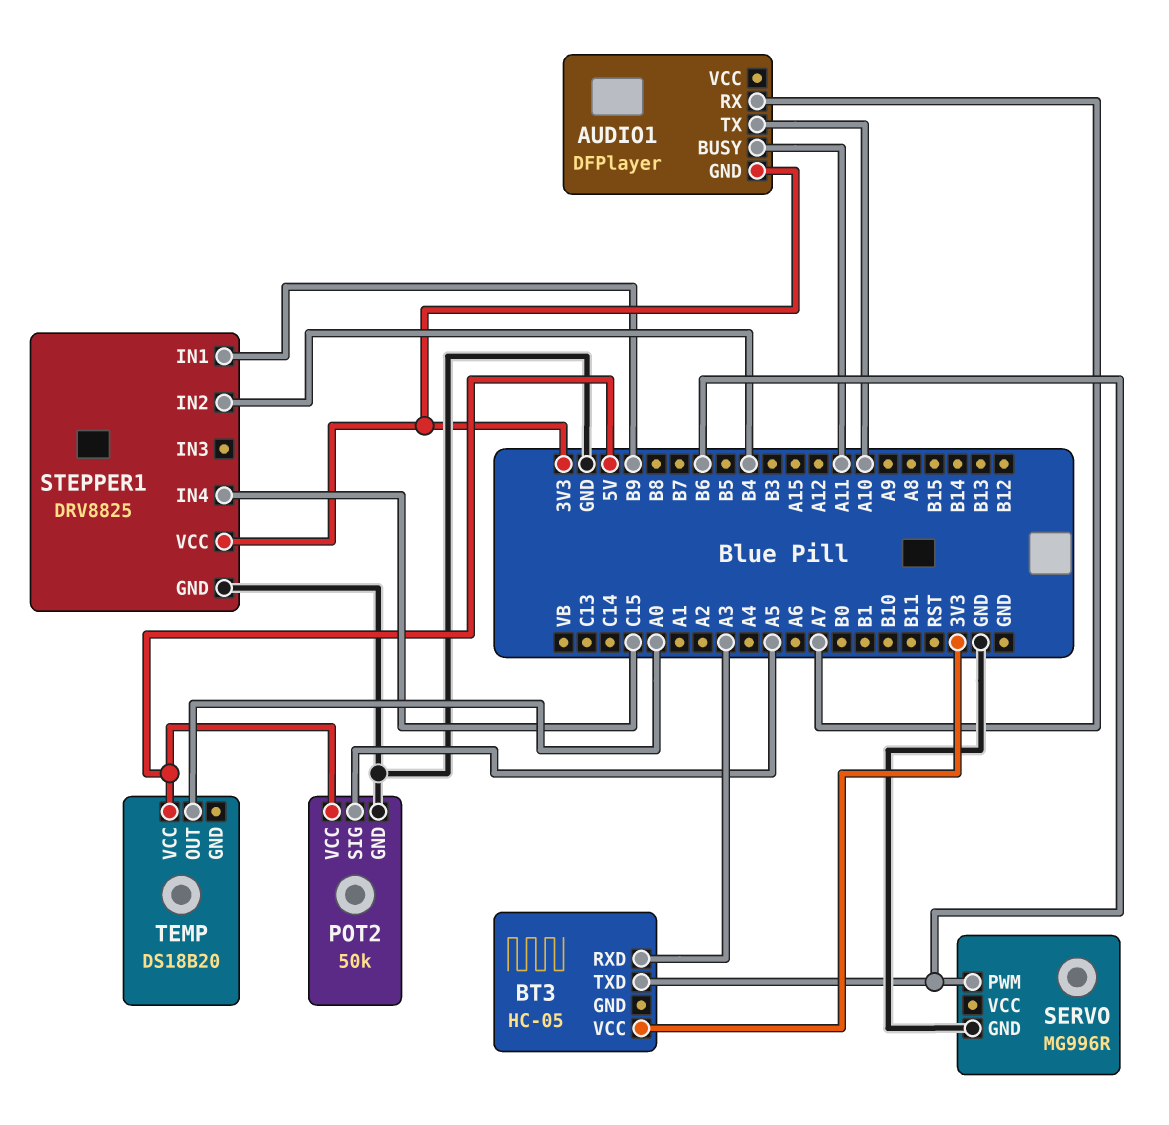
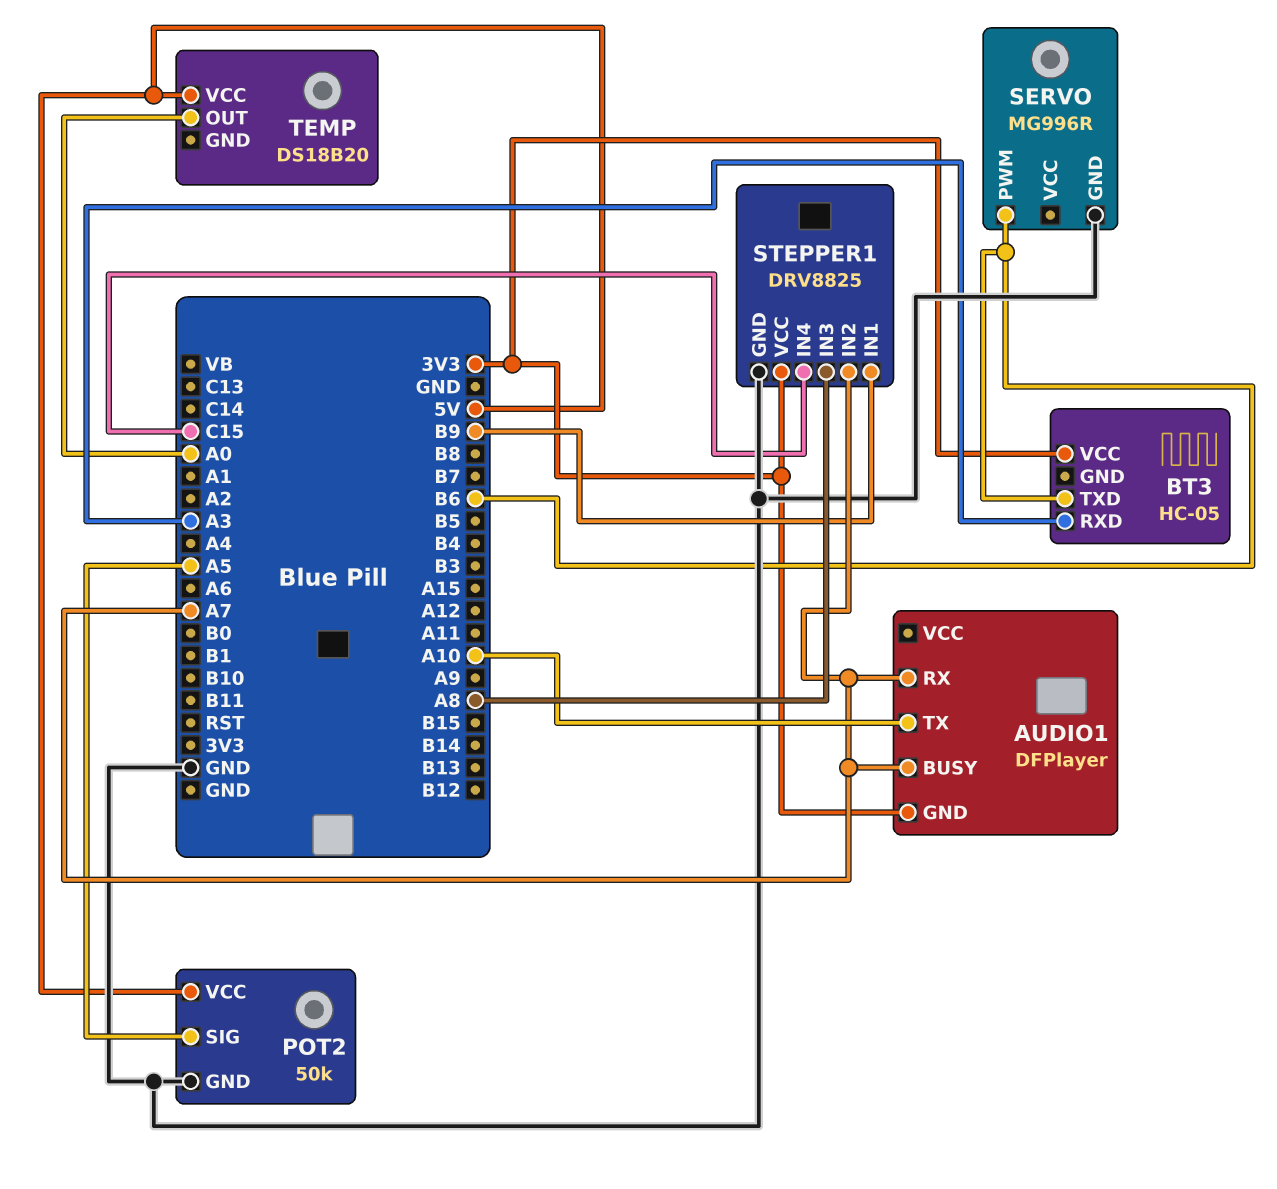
AUDIO1 pin BUSY: A11 -> A7
STEPPER1 pin IN2: B4 -> A7
STEPPER1 pin IN3: none -> A8

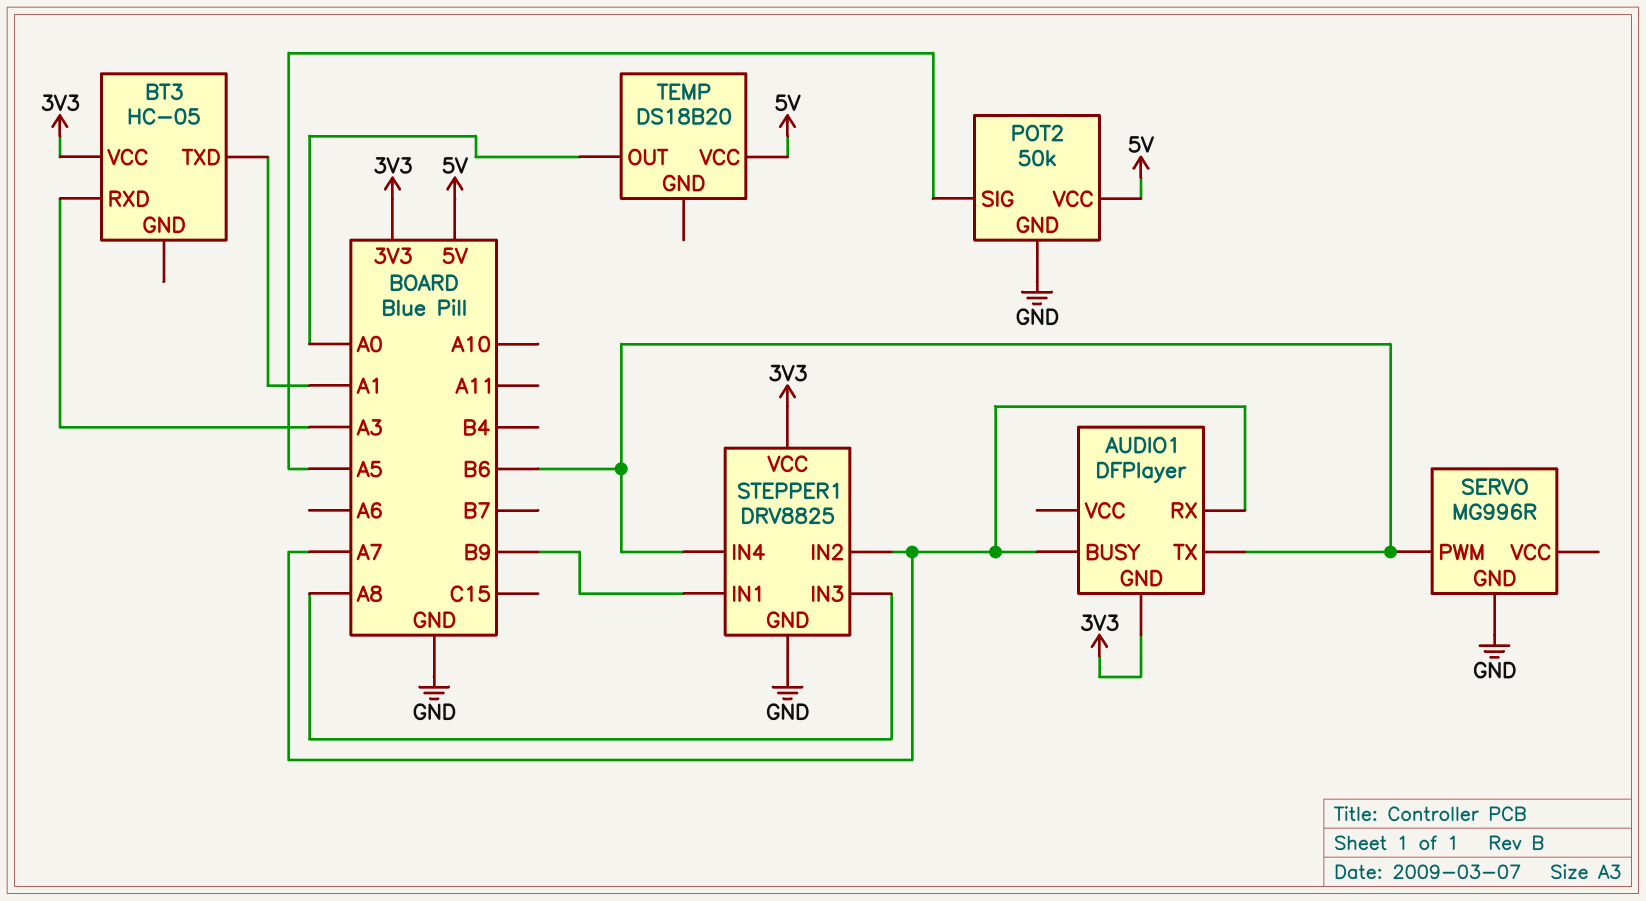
AUDIO1 pin TX: A10 -> B6
BT3 pin TXD: B6 -> A1
STEPPER1 pin IN4: C15 -> B6

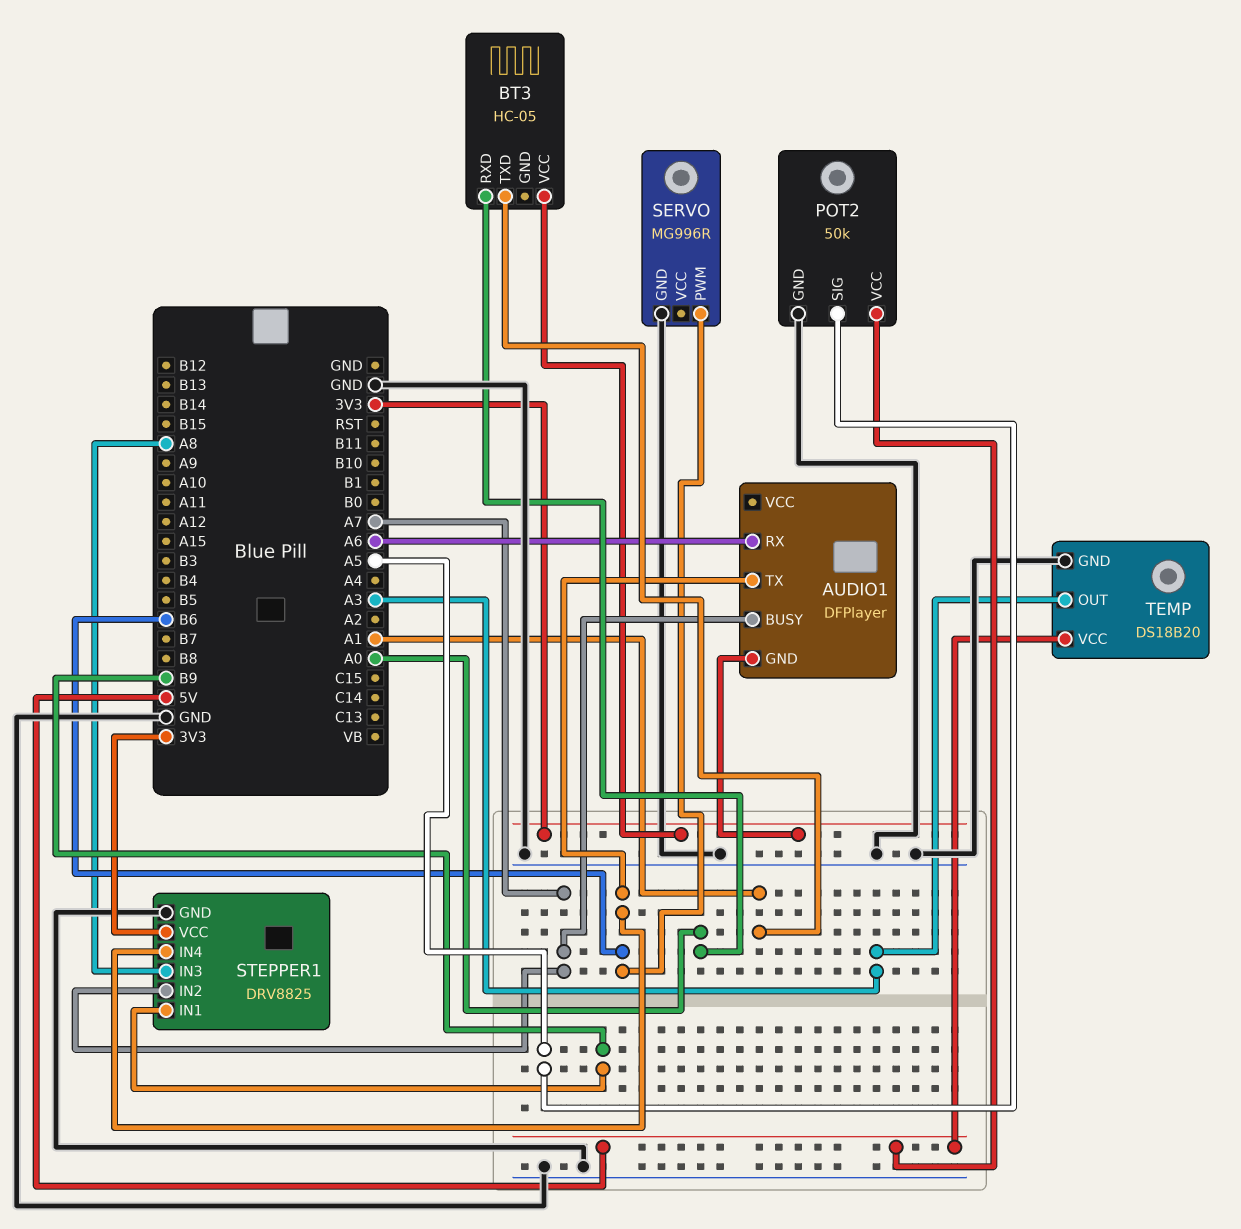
AUDIO1 pin RX: A7 -> A6
BT3 pin RXD: A3 -> A0
TEMP pin GND: none -> GND
TEMP pin OUT: A0 -> A3

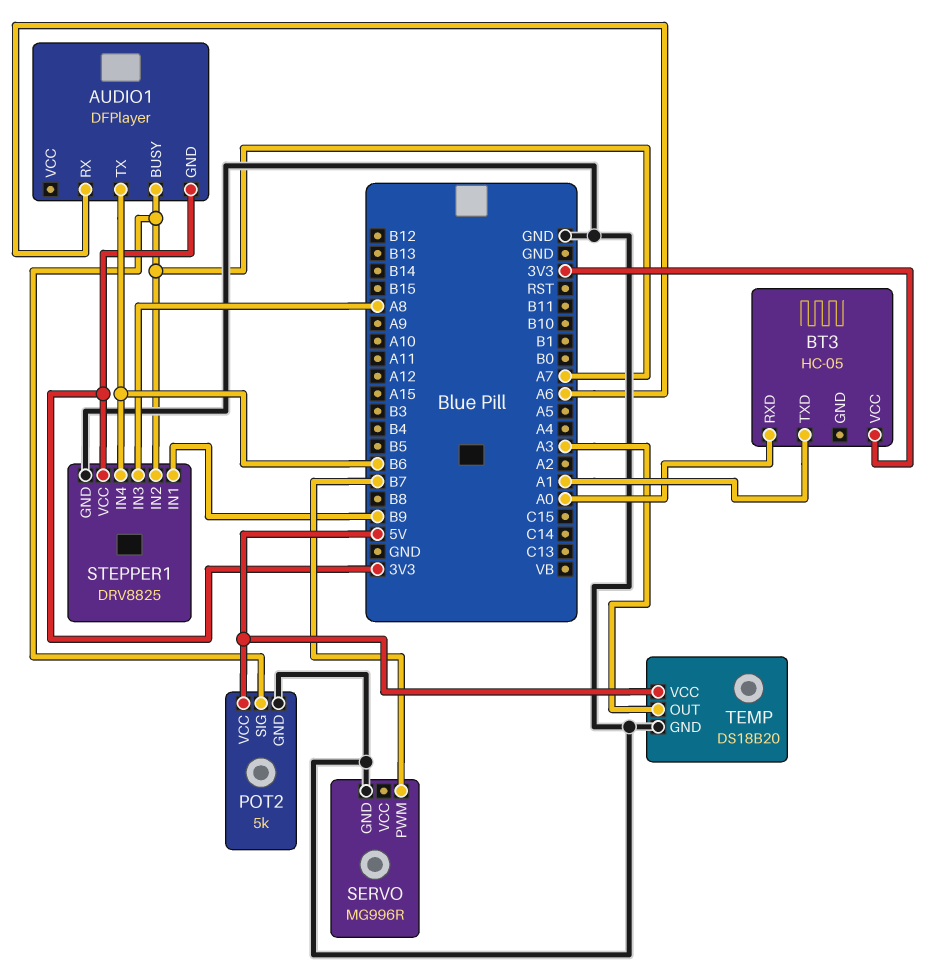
POT2: 50k -> 5k
POT2 pin SIG: A5 -> A7
SERVO pin PWM: B6 -> B7

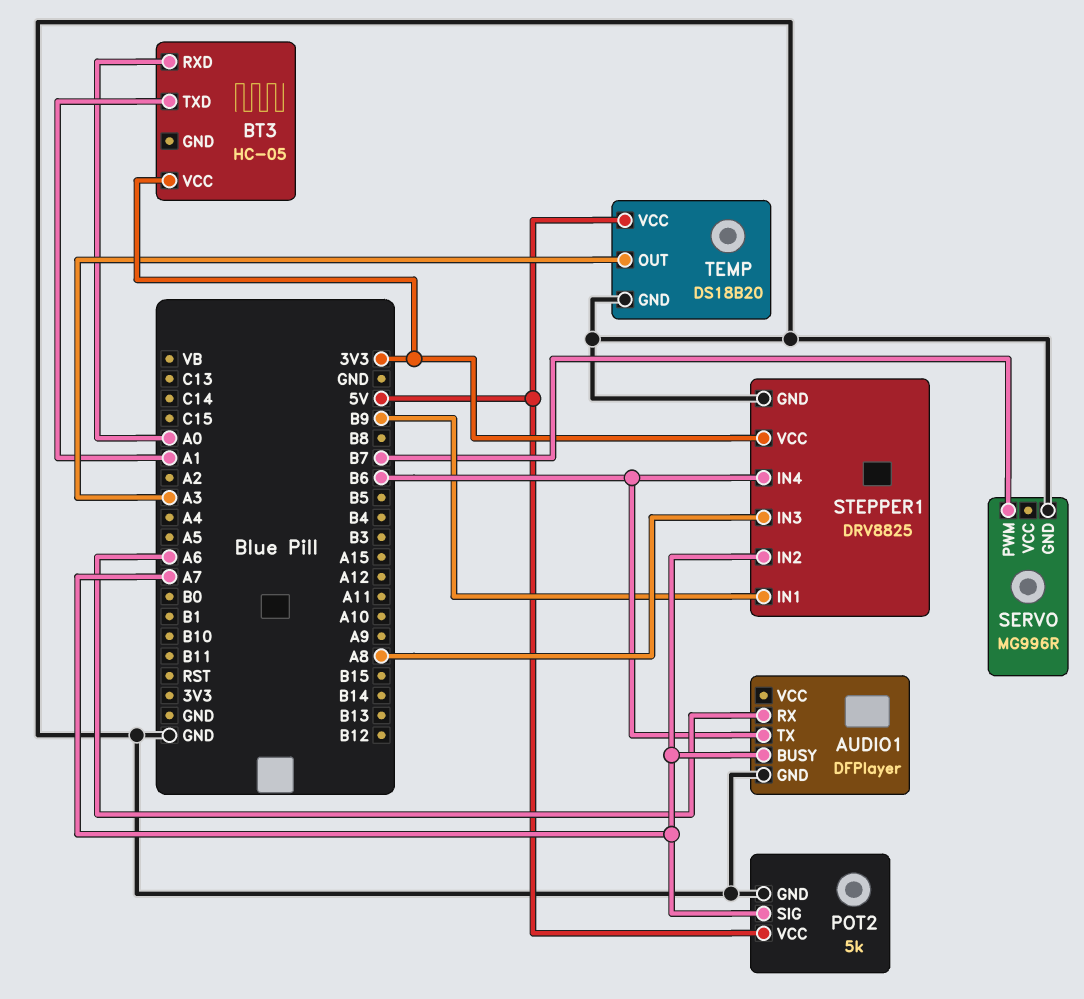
AUDIO1 pin GND: 3V3 -> GND

